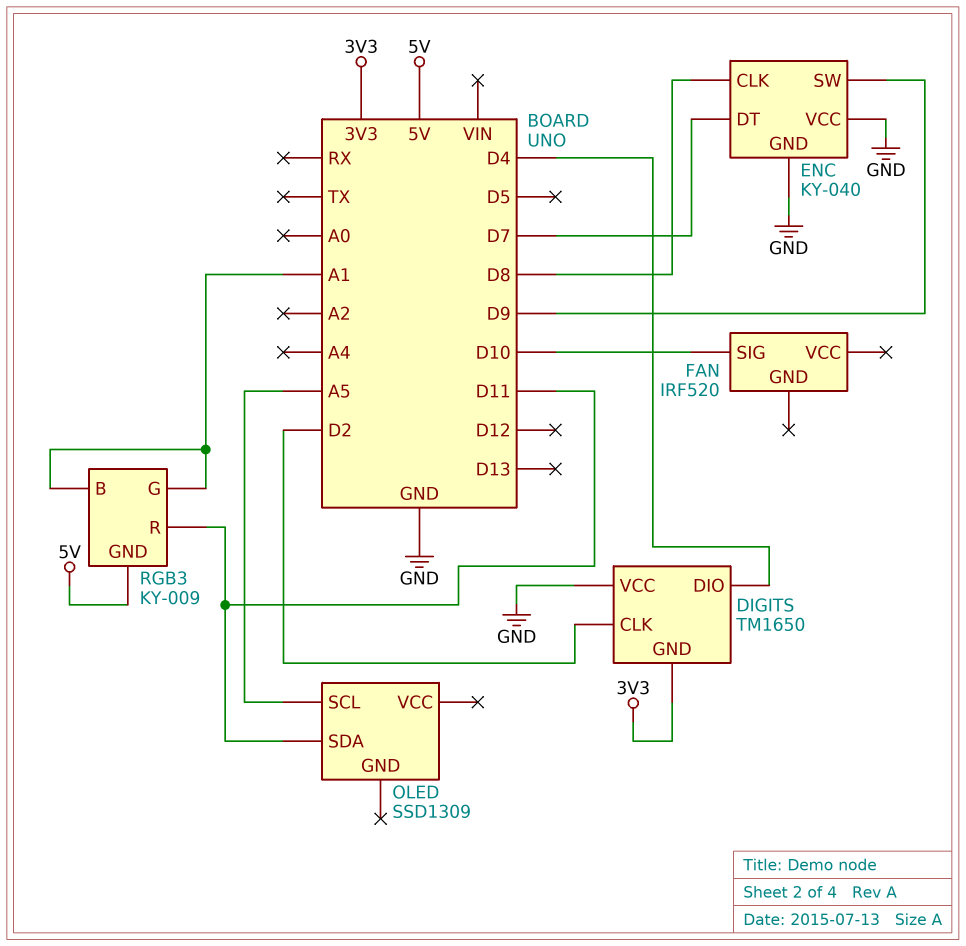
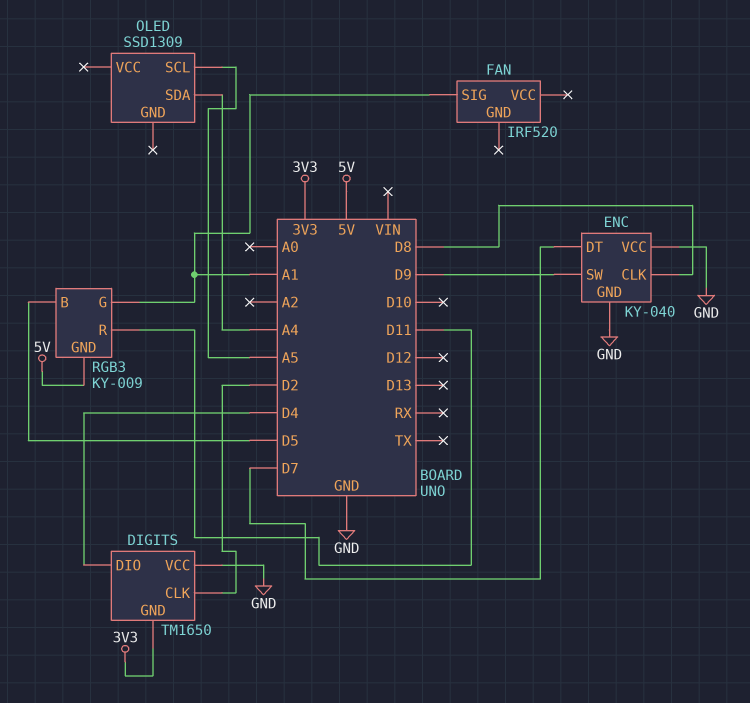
FAN pin SIG: D10 -> A1
OLED pin SDA: D11 -> A4
RGB3 pin B: A1 -> D5

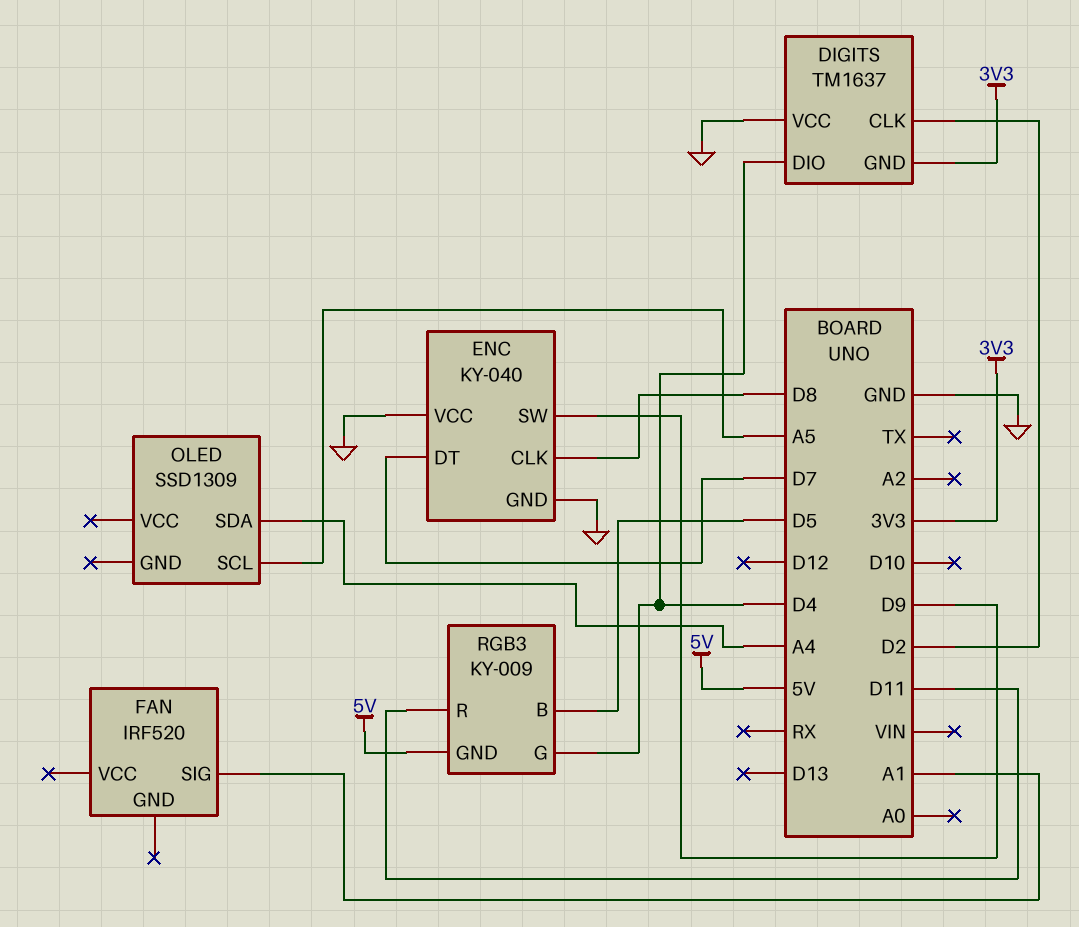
DIGITS: TM1650 -> TM1637
RGB3 pin G: A1 -> D4

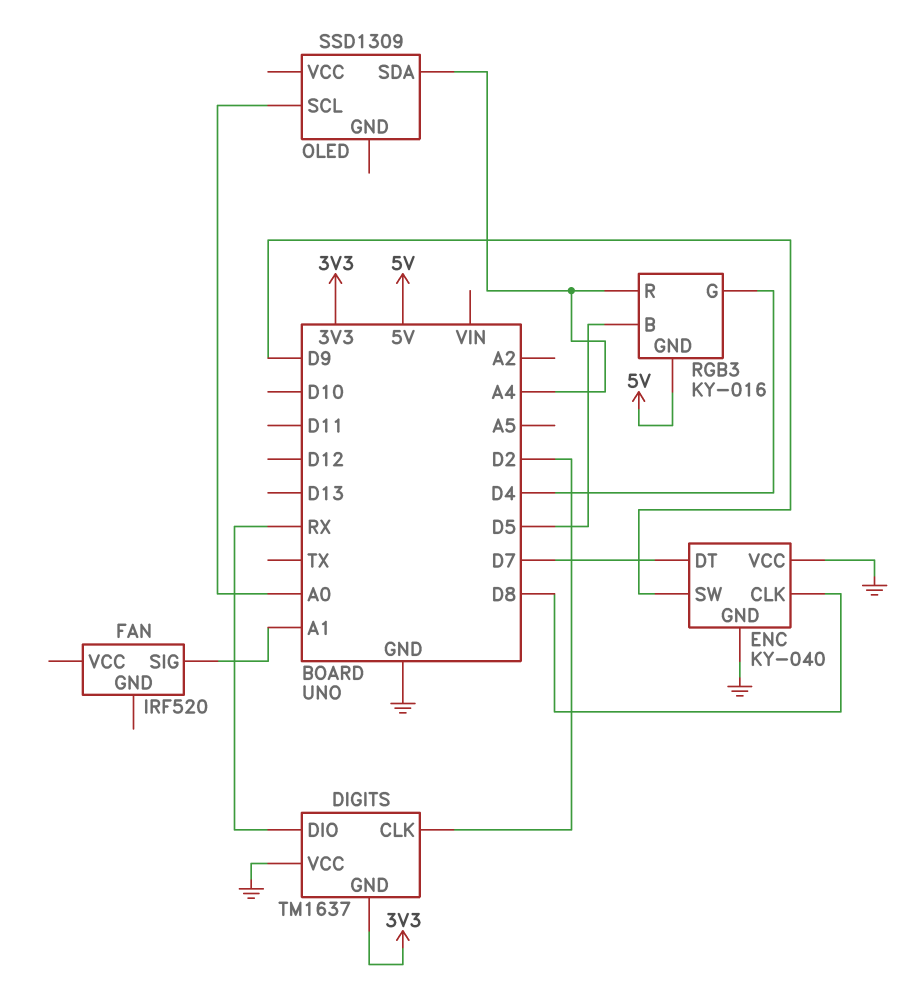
DIGITS pin DIO: D4 -> RX
OLED pin SCL: A5 -> A0
RGB3: KY-009 -> KY-016
RGB3 pin R: D11 -> A4

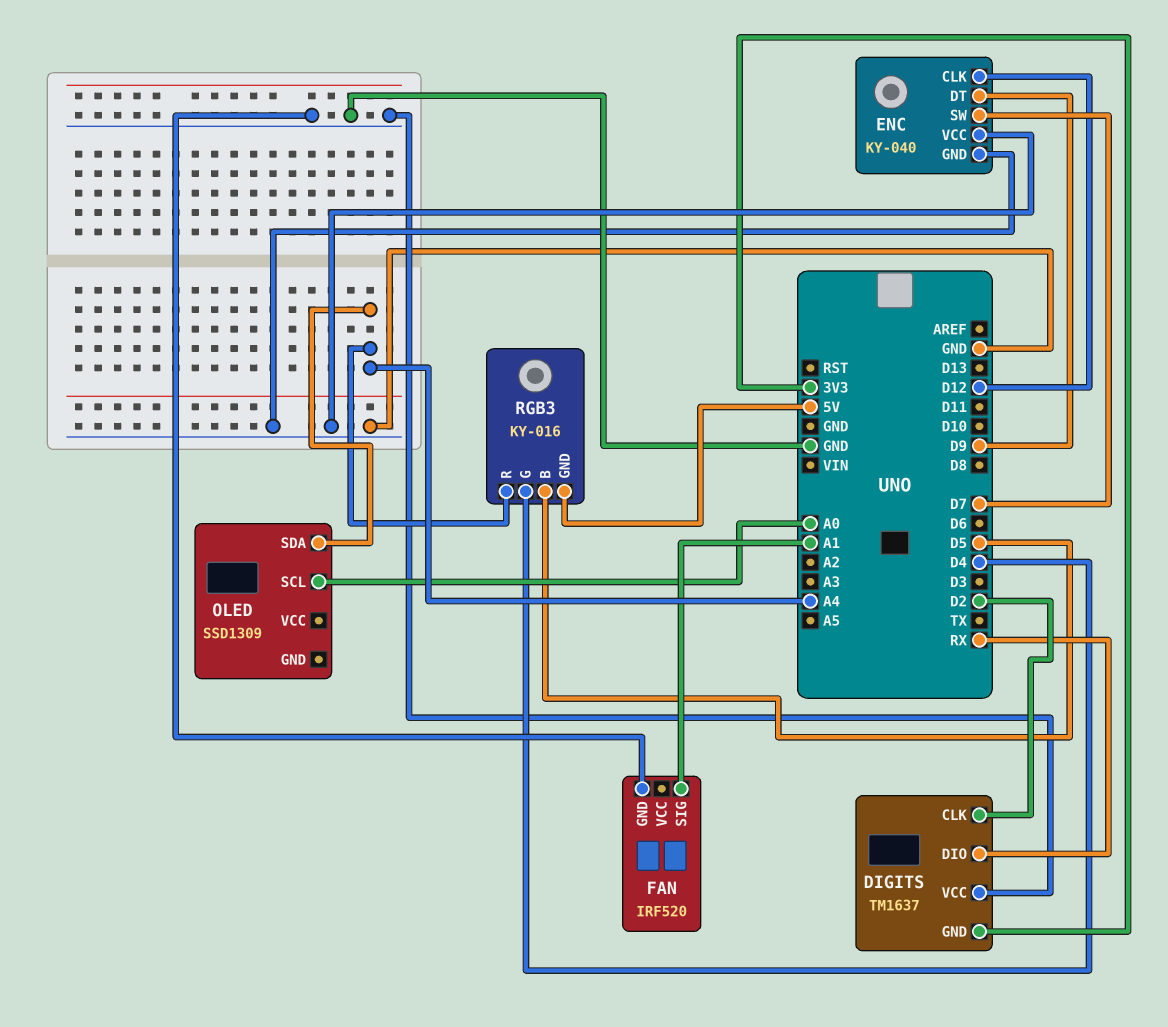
ENC pin CLK: D8 -> D12
ENC pin DT: D7 -> D9
ENC pin SW: D9 -> D7
FAN pin GND: none -> GND

